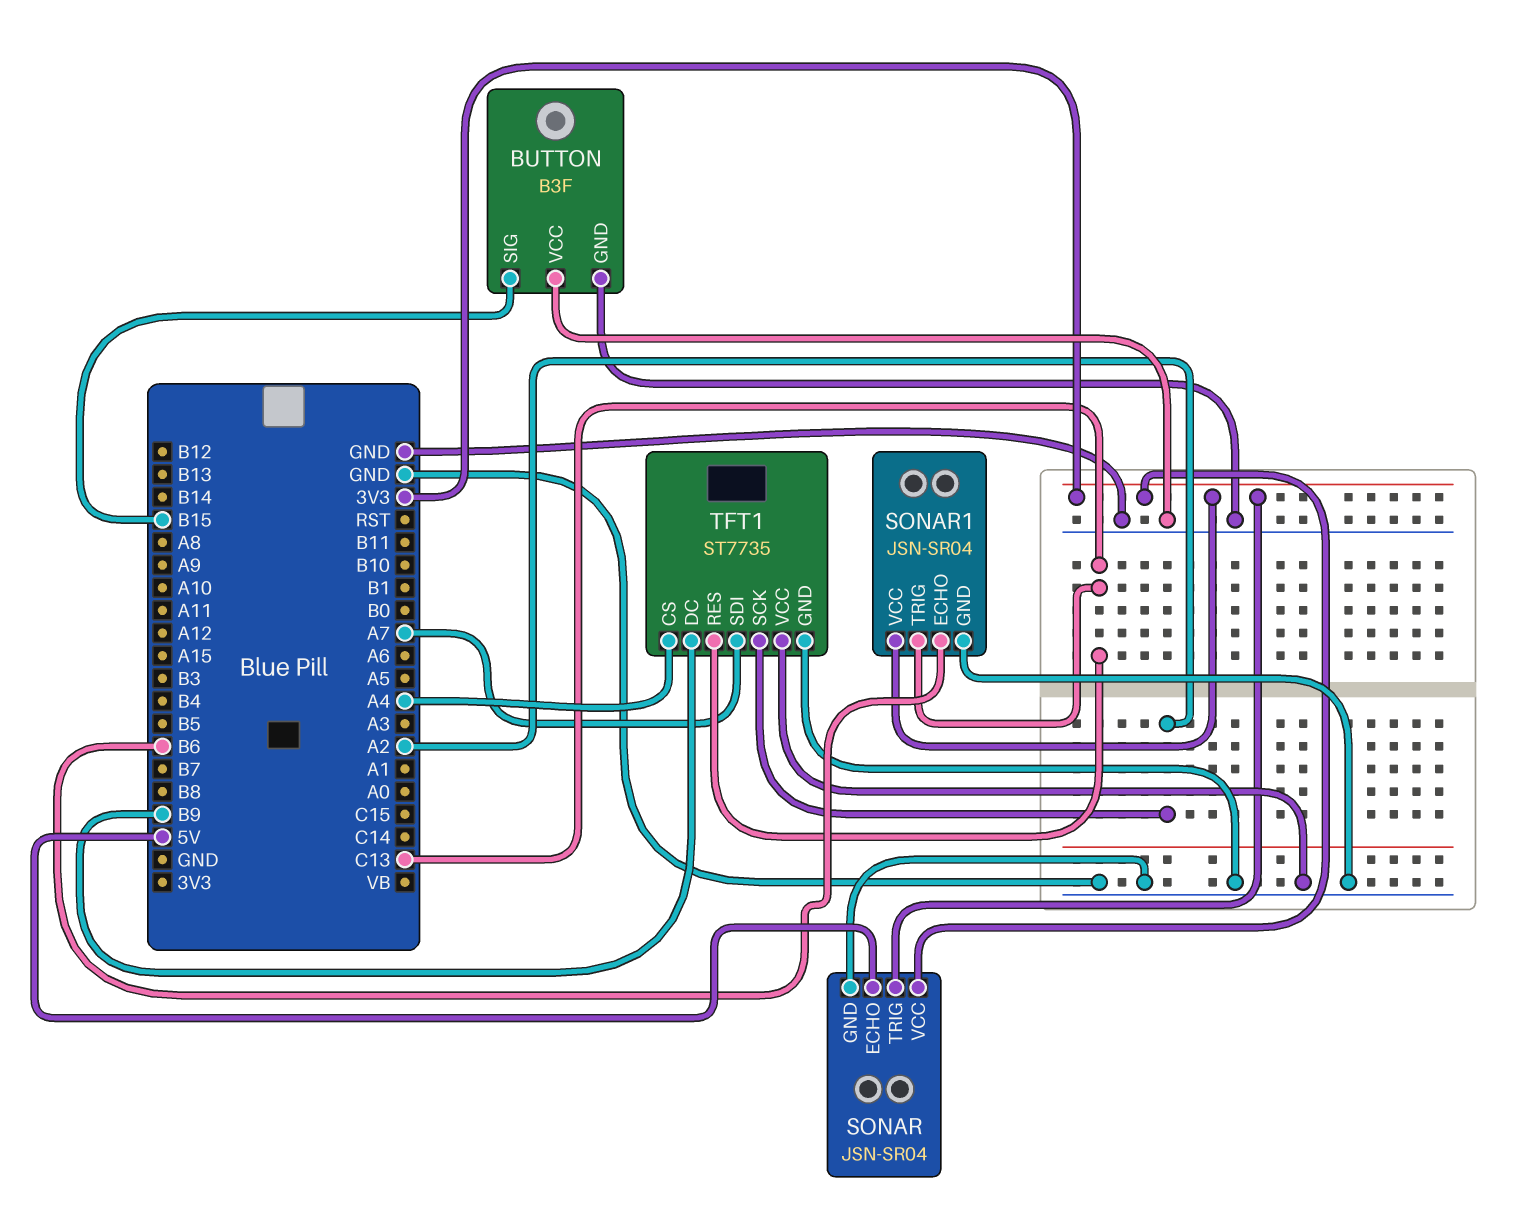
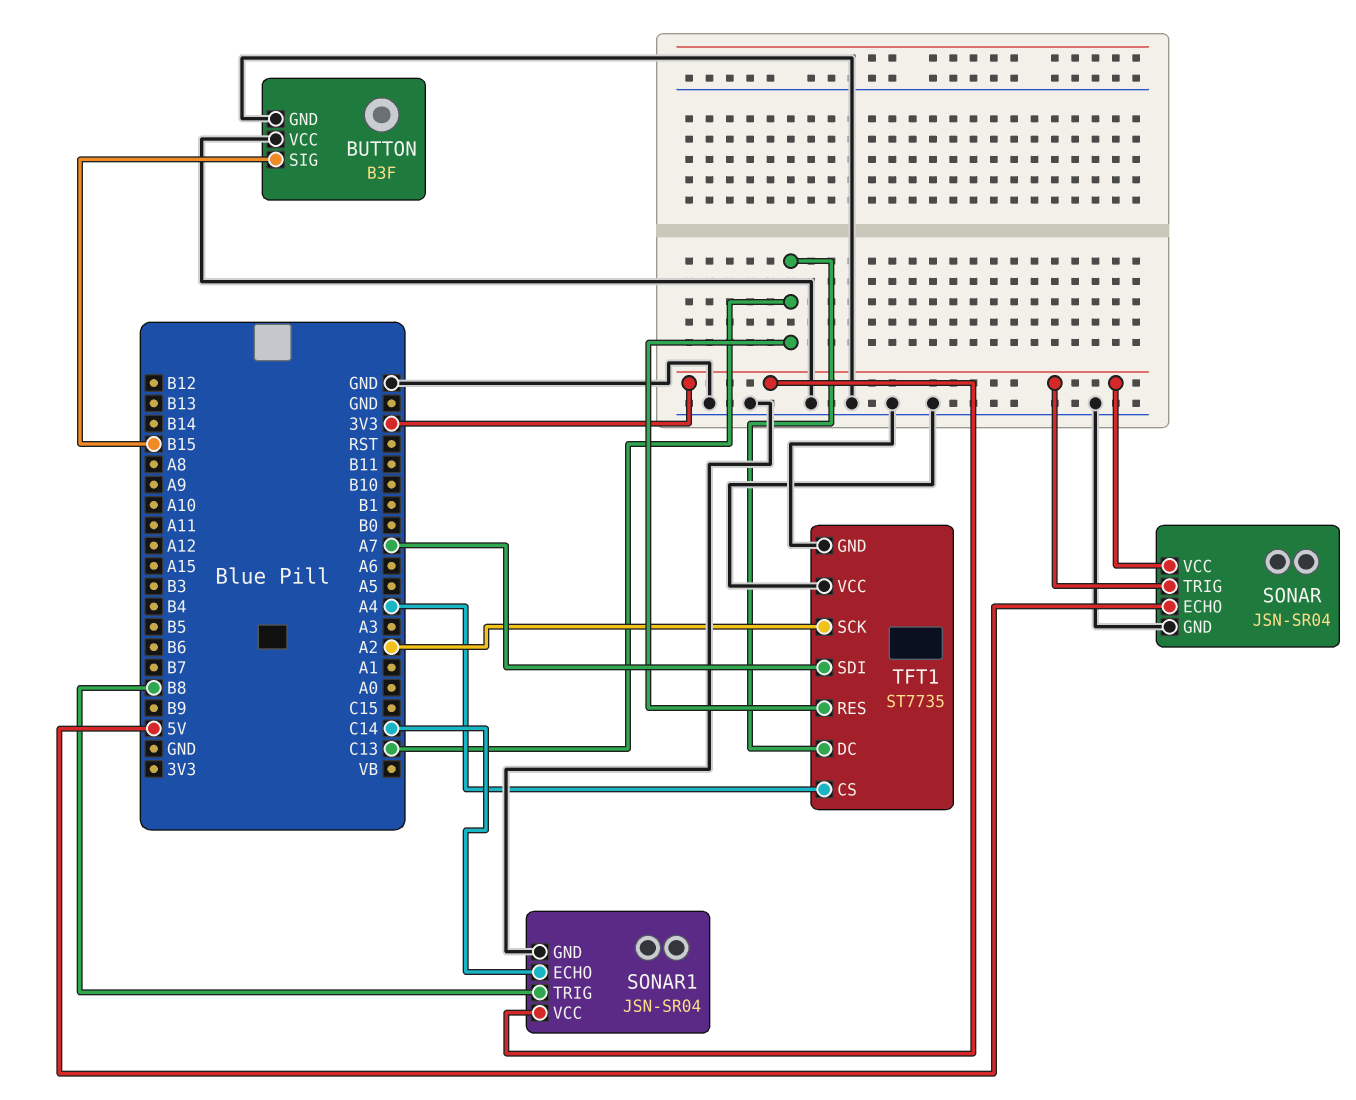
SONAR1 pin ECHO: B6 -> C14
SONAR1 pin TRIG: C13 -> B8
TFT1 pin DC: B9 -> C13

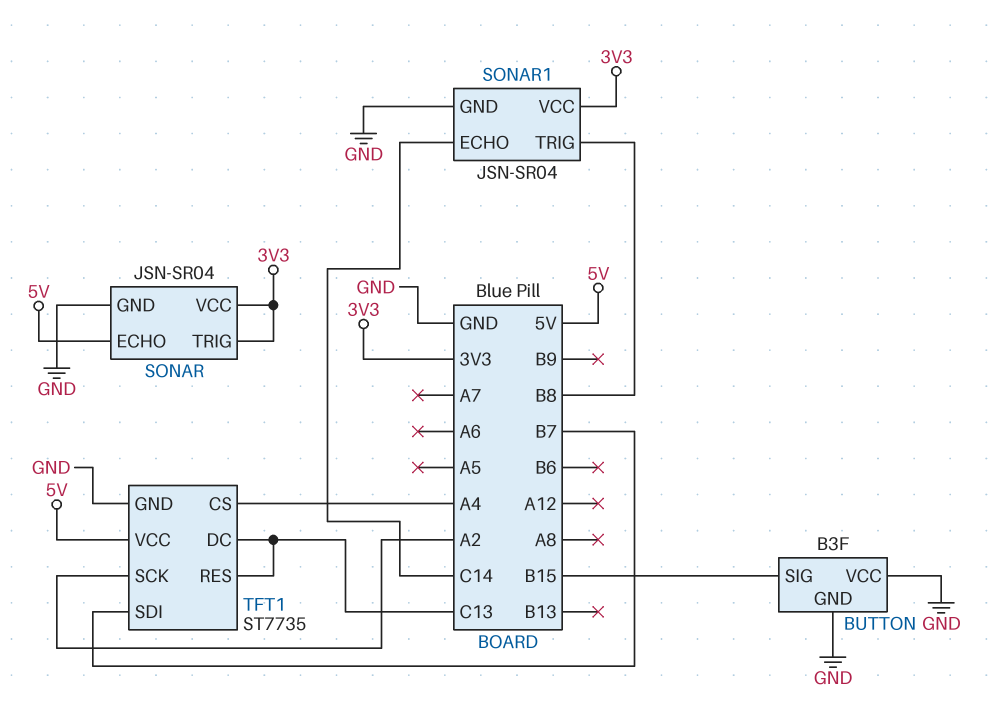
TFT1 pin SDI: A7 -> B7
TFT1 pin VCC: GND -> 5V

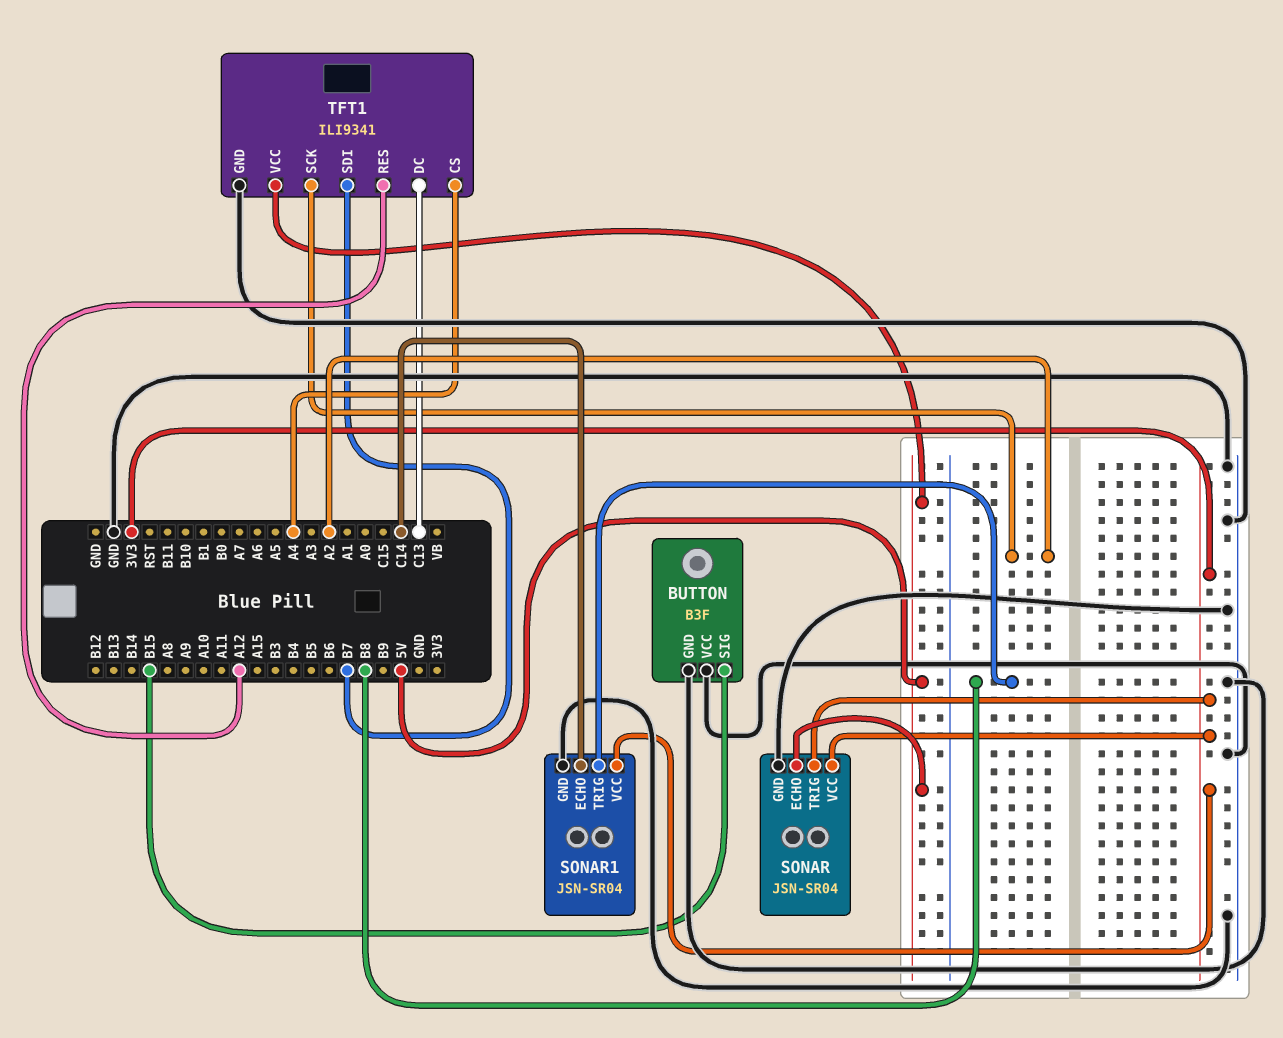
TFT1: ST7735 -> ILI9341
TFT1 pin RES: C13 -> A12

